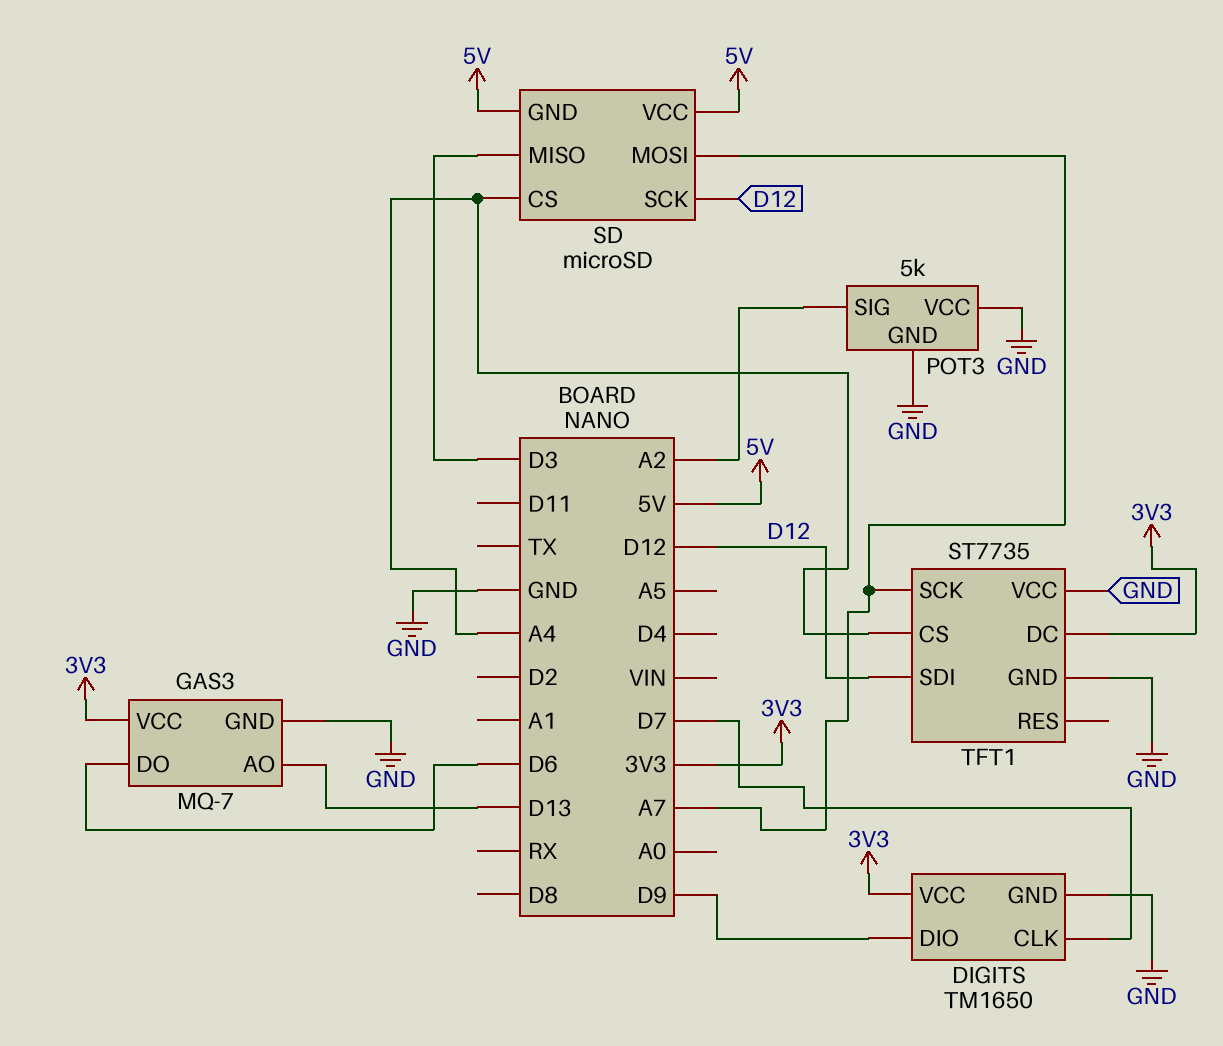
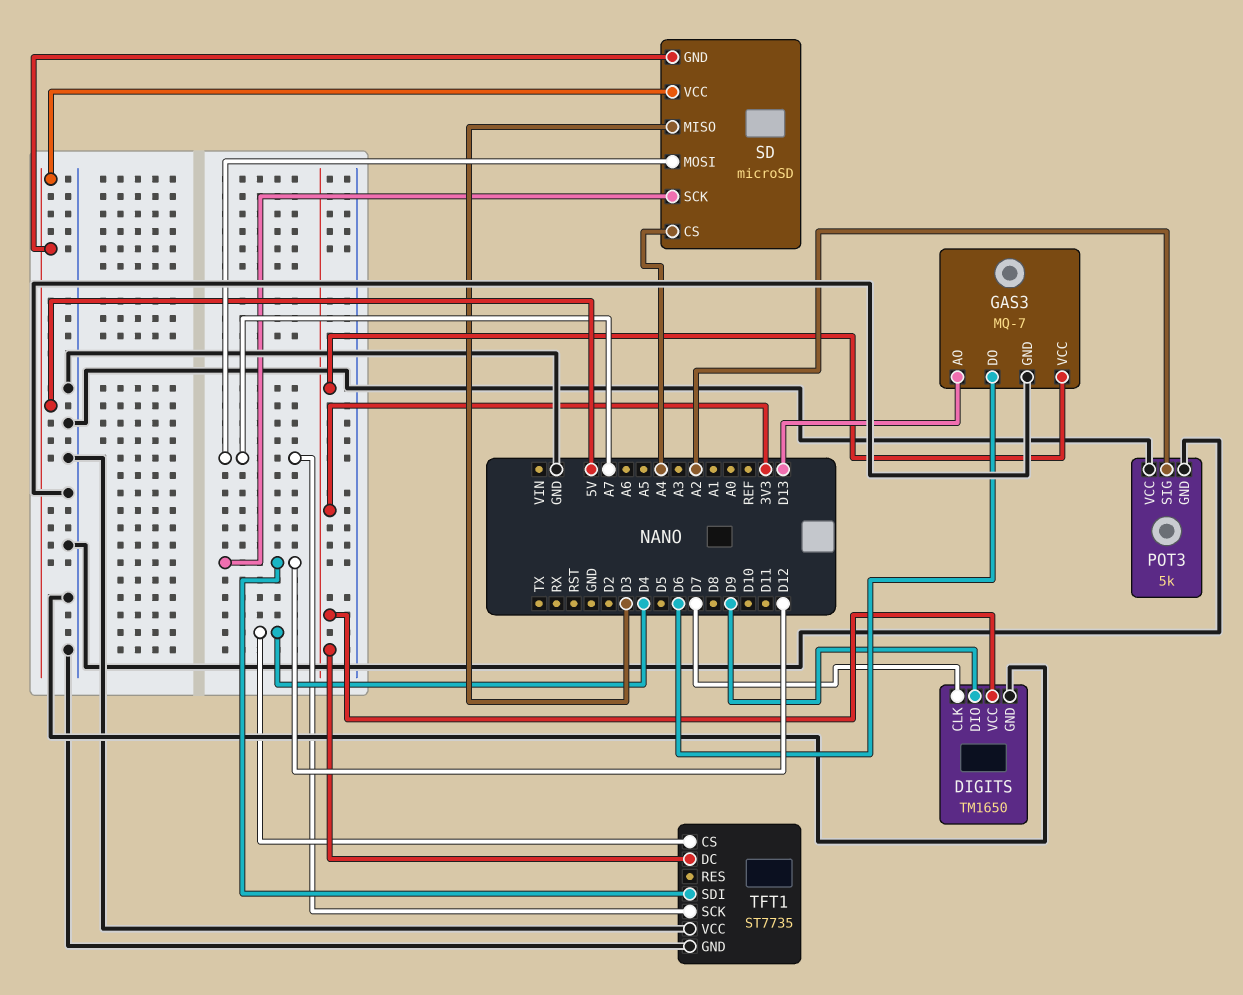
TFT1 pin CS: A4 -> D4

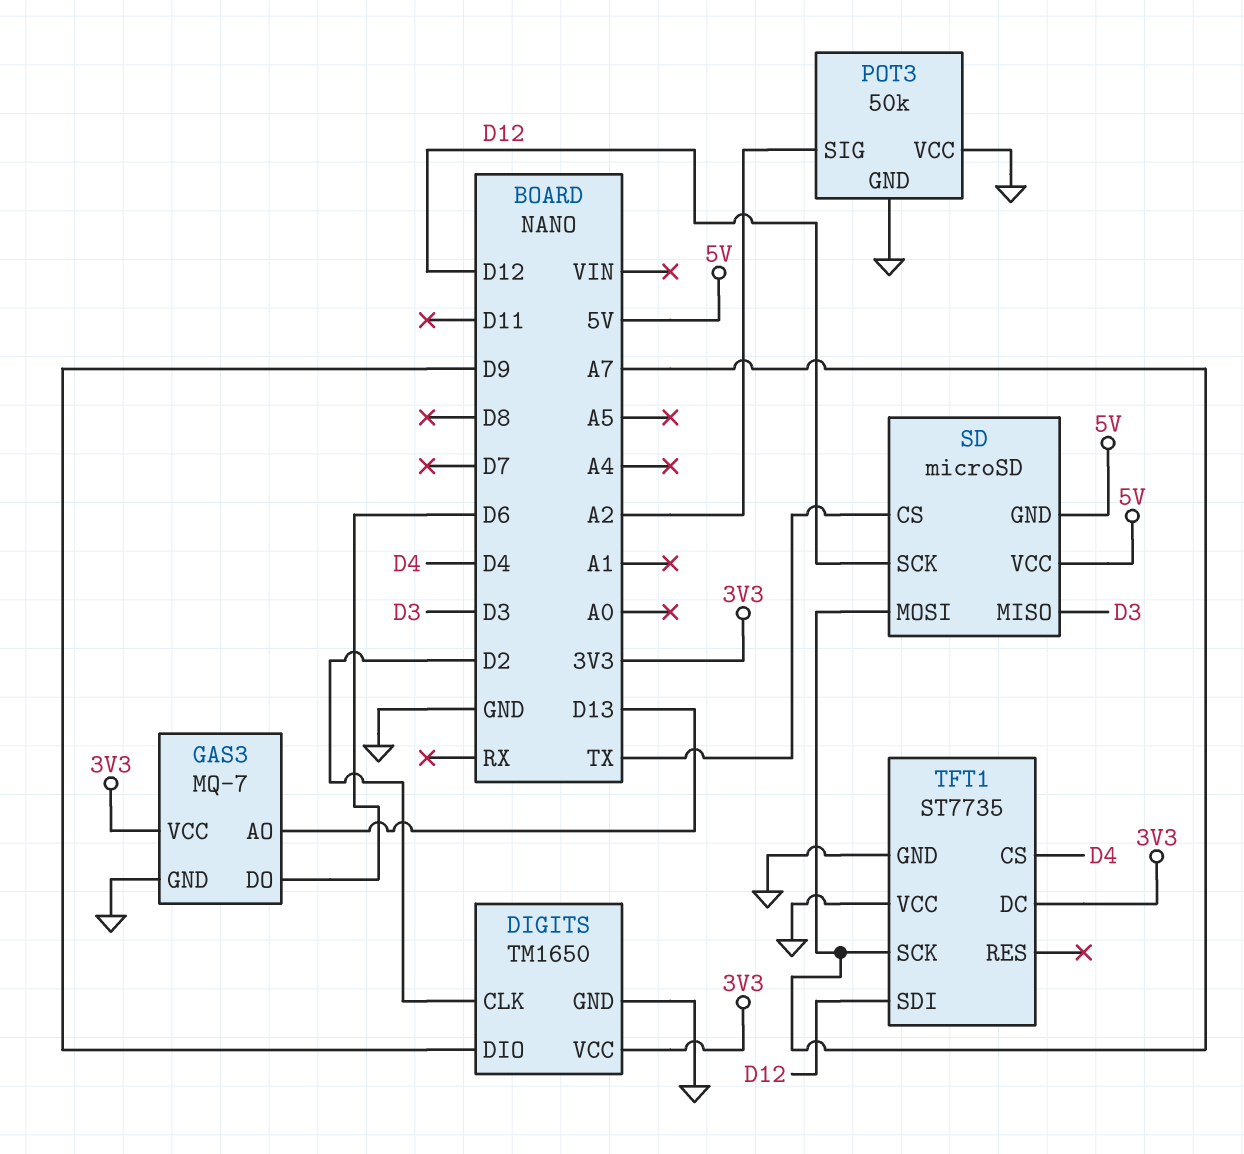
DIGITS pin CLK: D7 -> D2
POT3: 5k -> 50k
SD pin CS: A4 -> TX

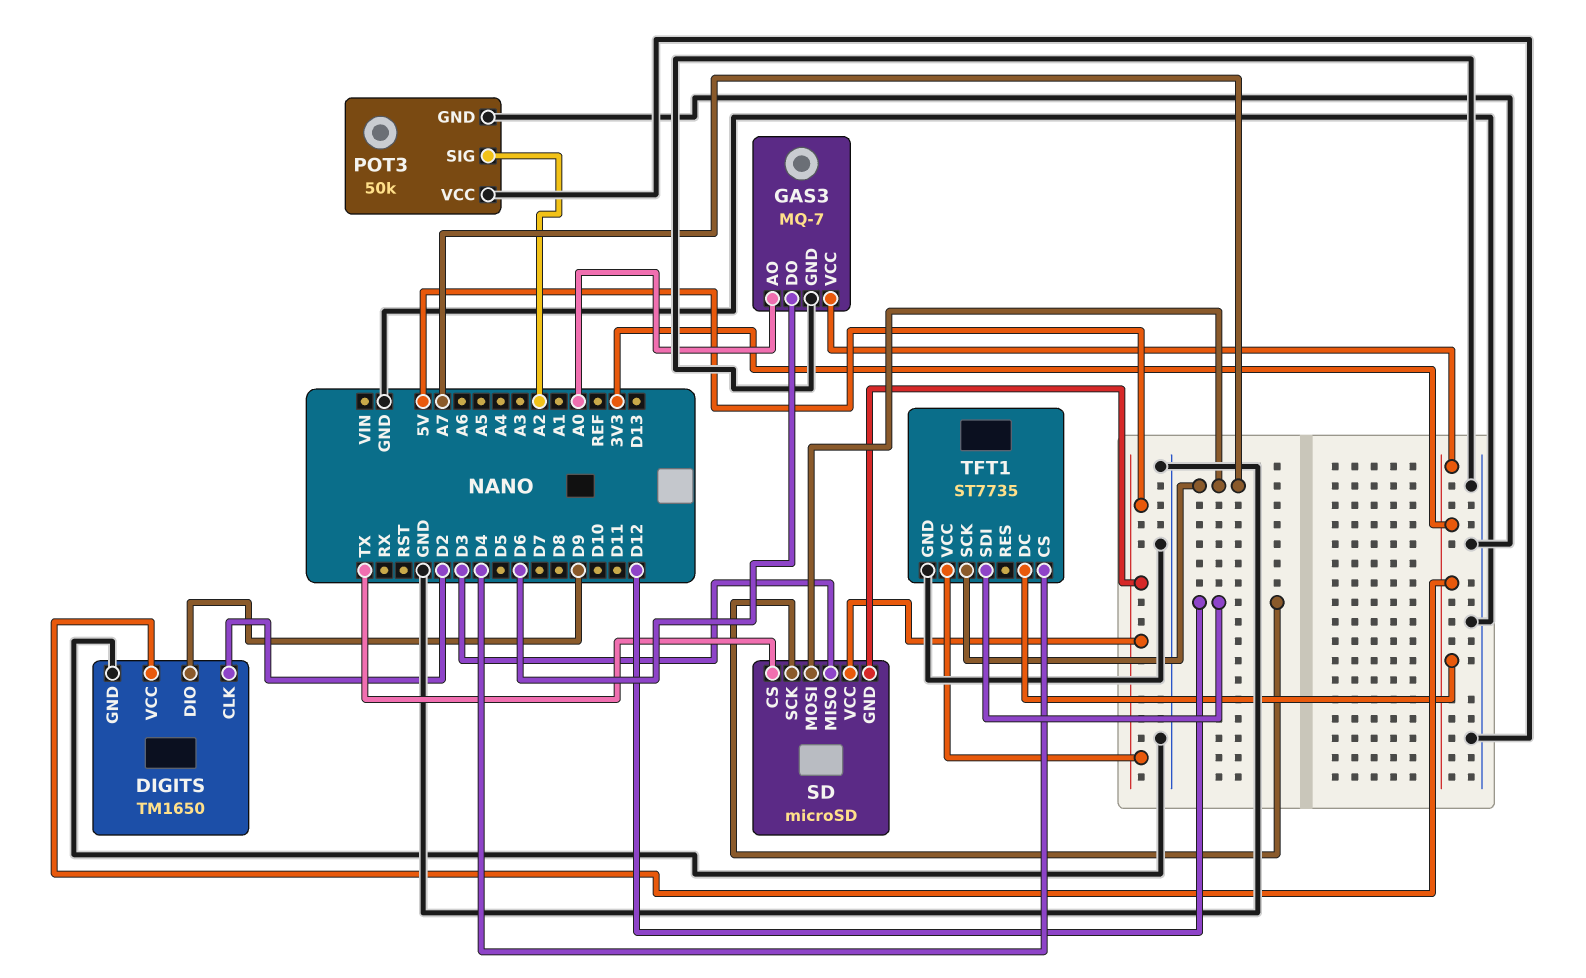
GAS3 pin AO: D13 -> A0
TFT1 pin VCC: GND -> 5V

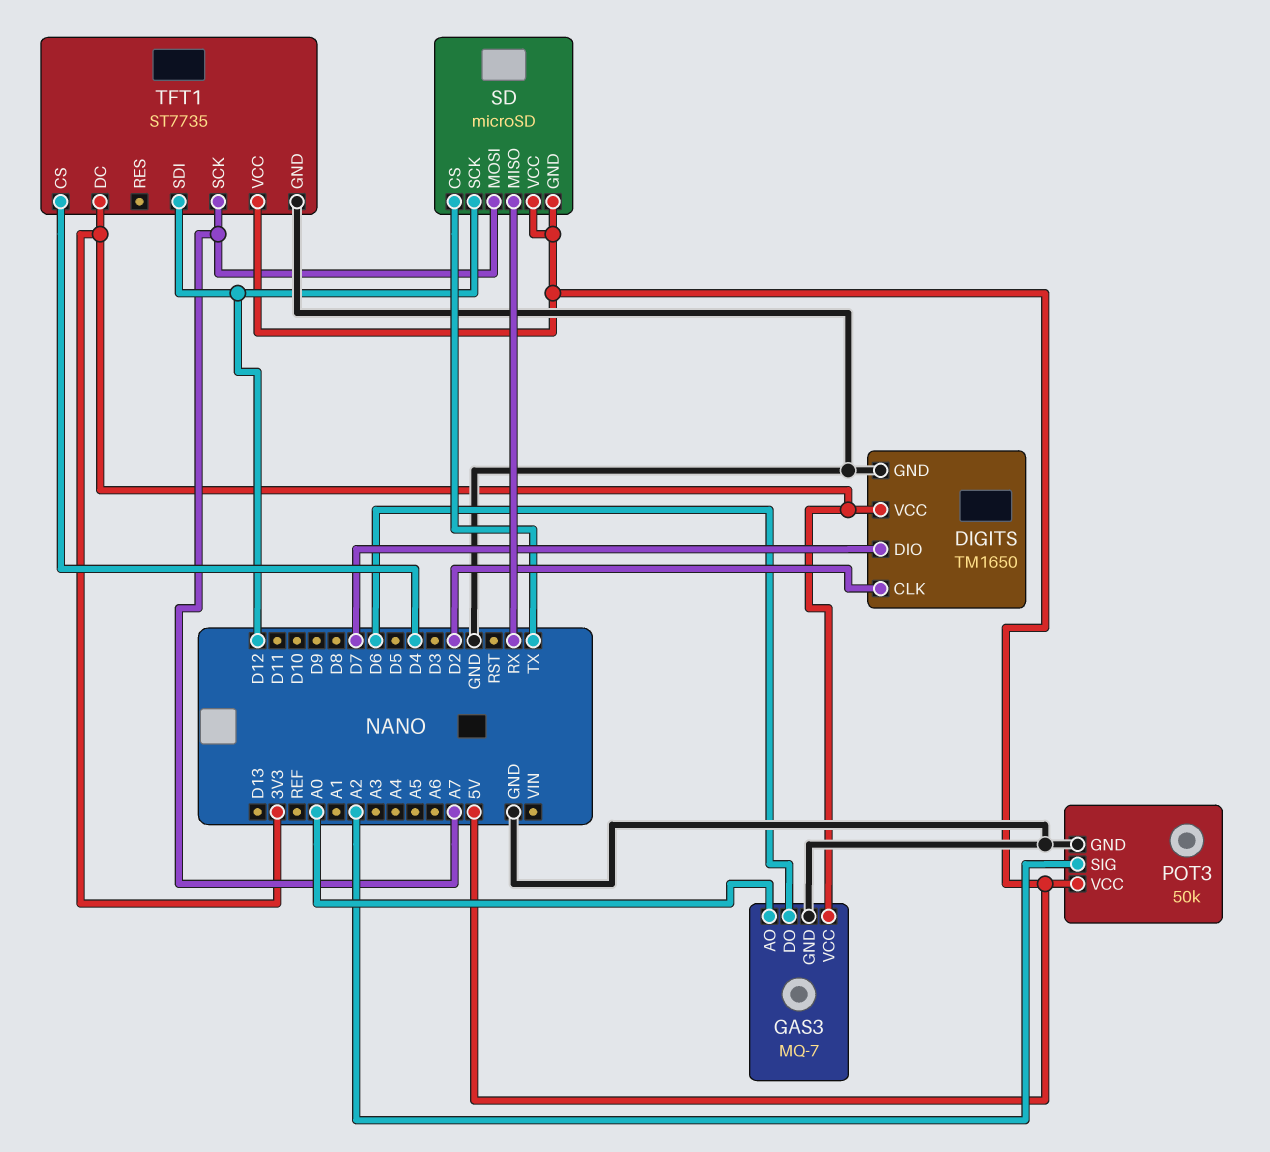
DIGITS pin DIO: D9 -> D7
POT3 pin VCC: GND -> 5V
SD pin MISO: D3 -> RX

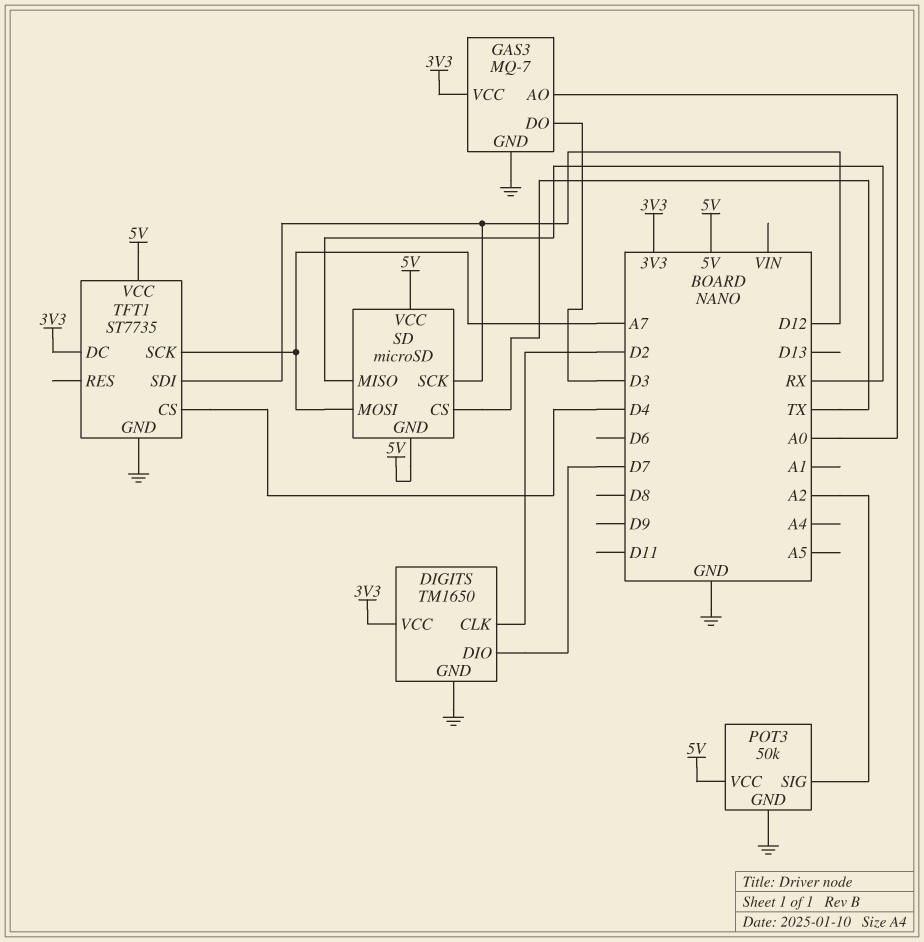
GAS3 pin DO: D6 -> D3

